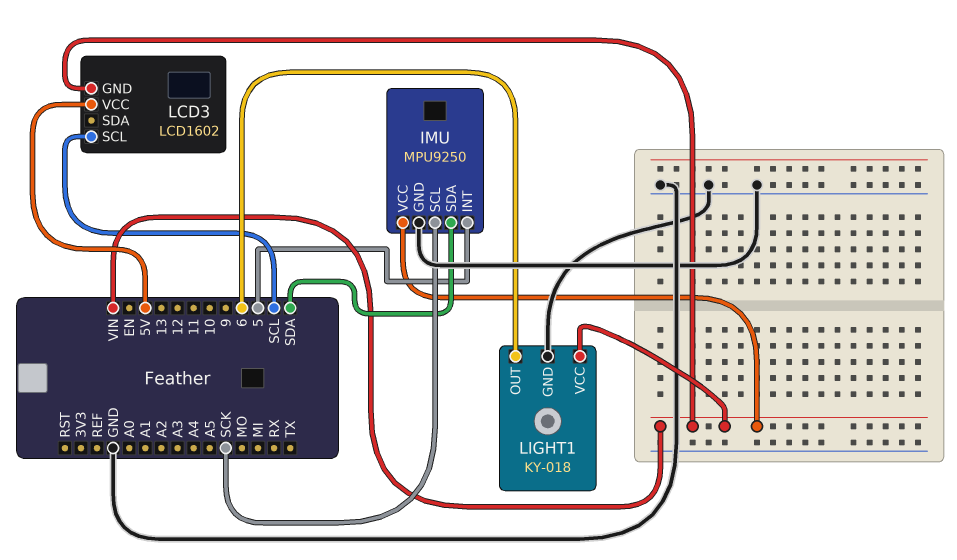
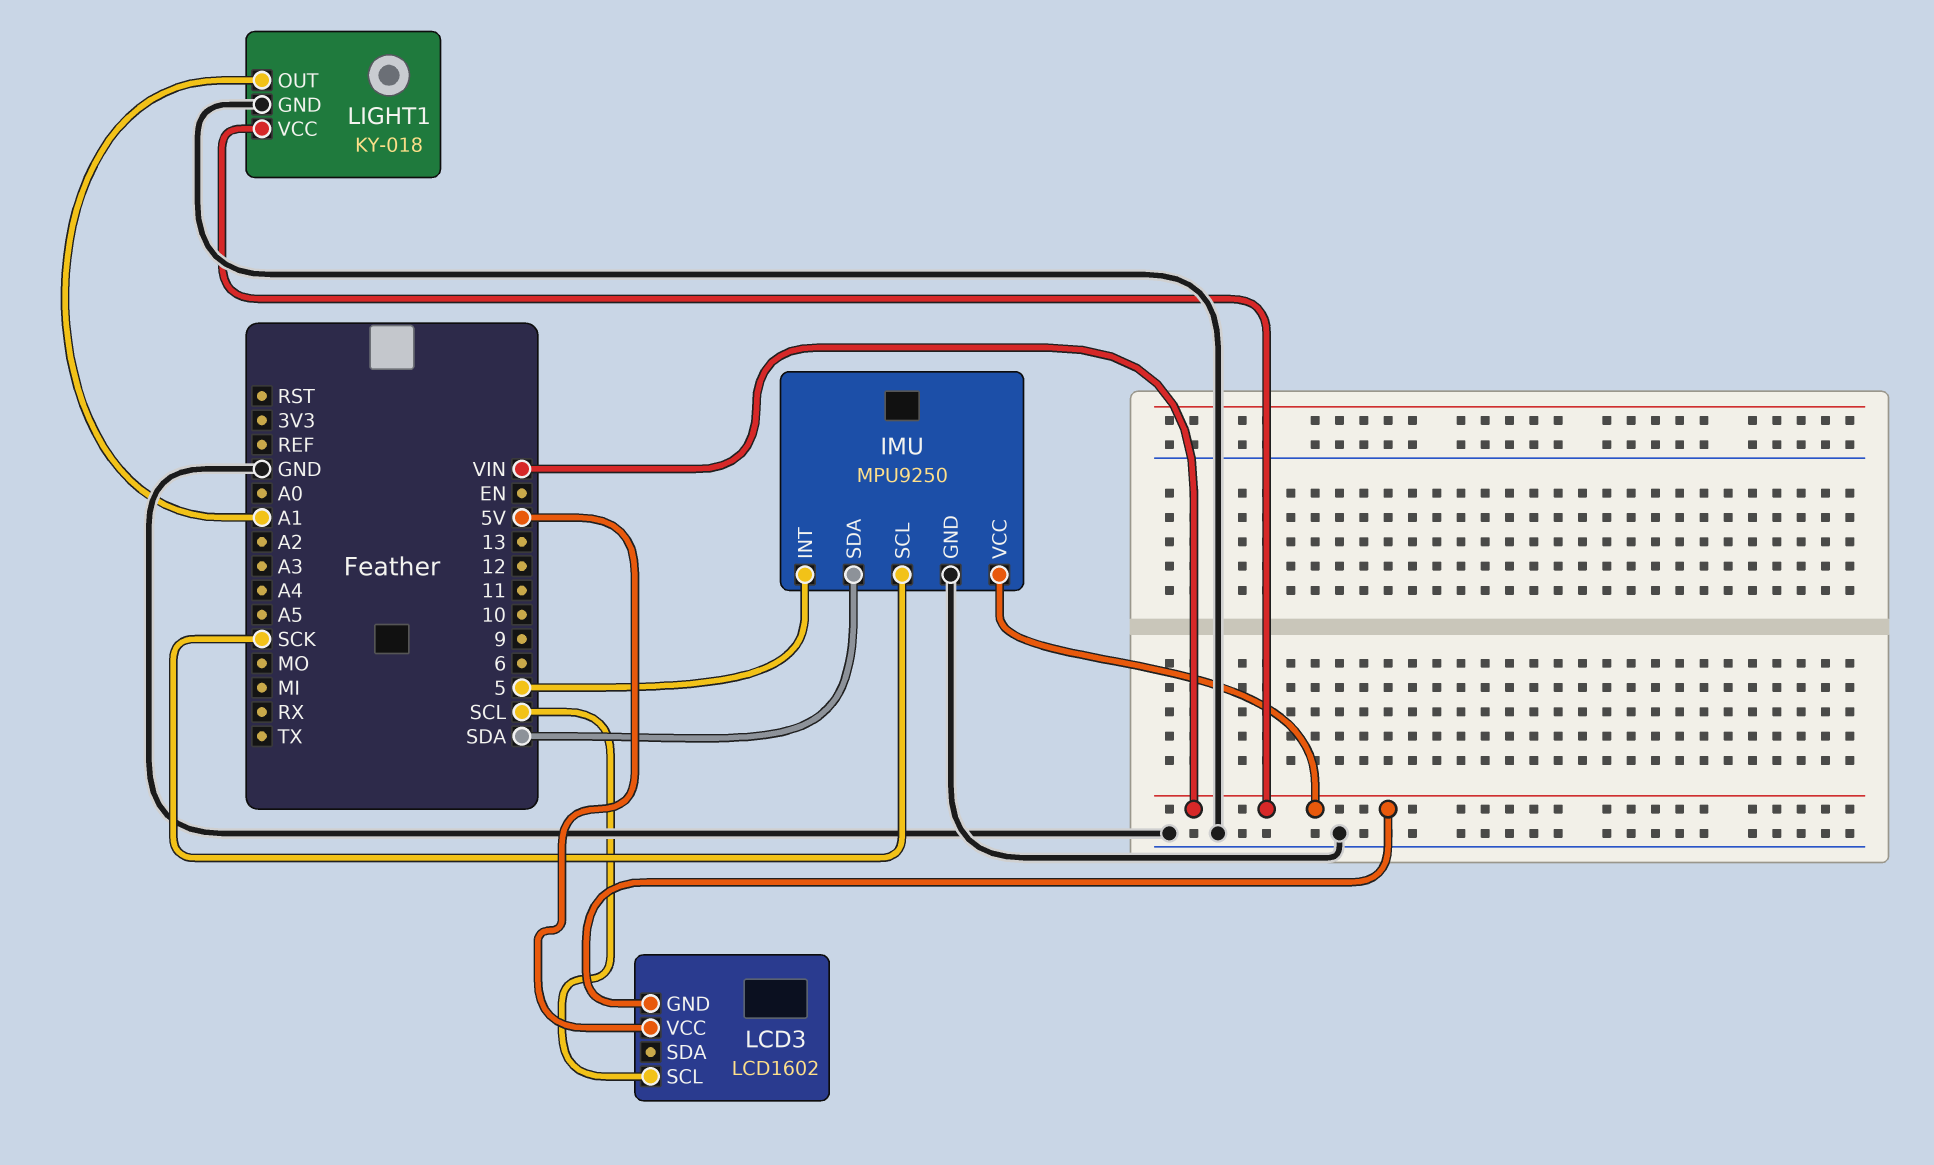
LIGHT1 pin OUT: 6 -> A1

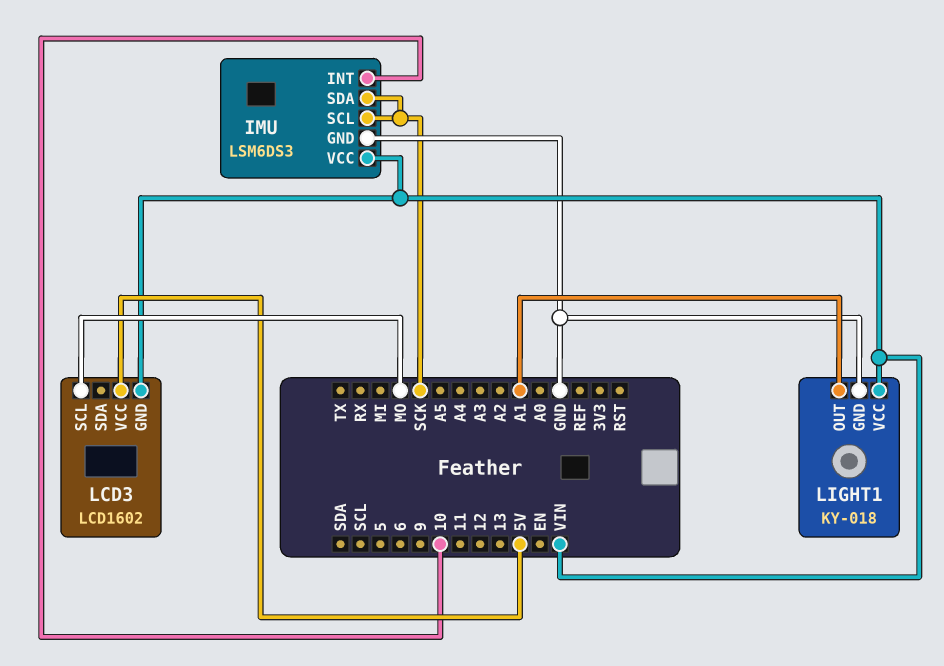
IMU: MPU9250 -> LSM6DS3
IMU pin INT: 5 -> 10
IMU pin SDA: SDA -> SCK
LCD3 pin SCL: SCL -> MO

